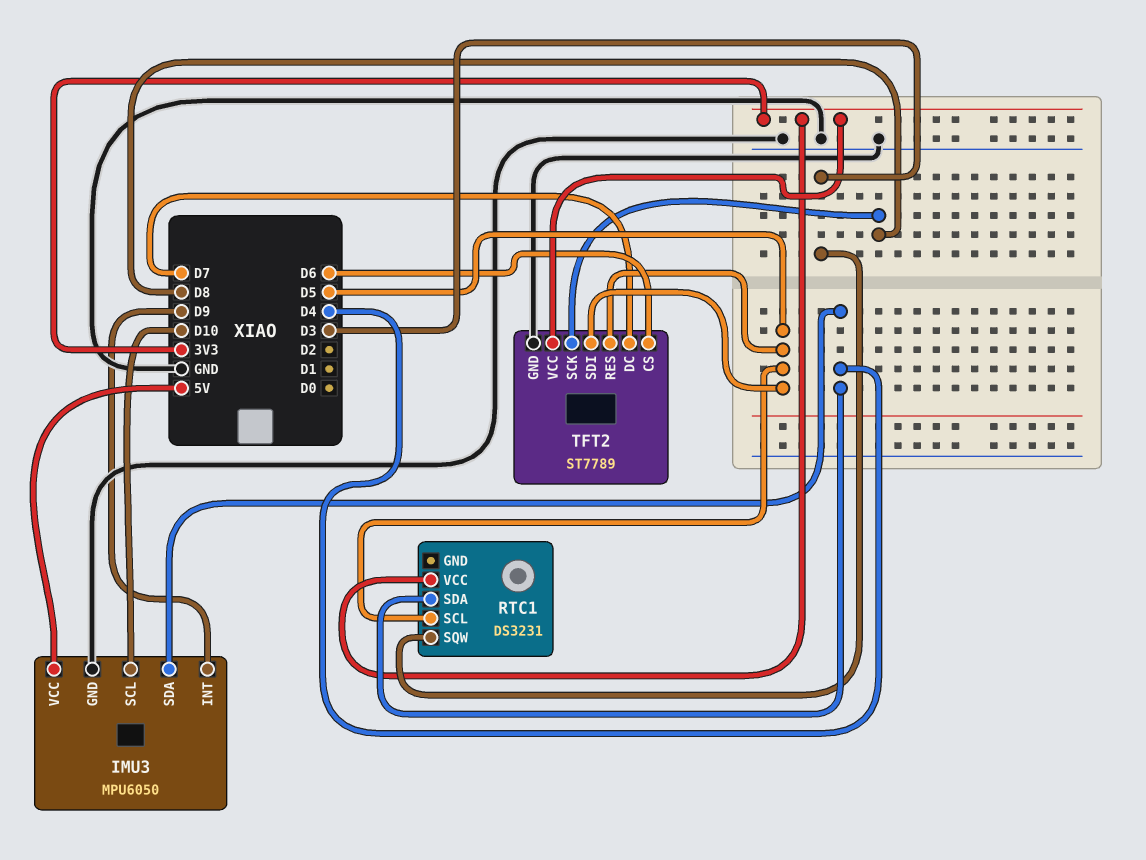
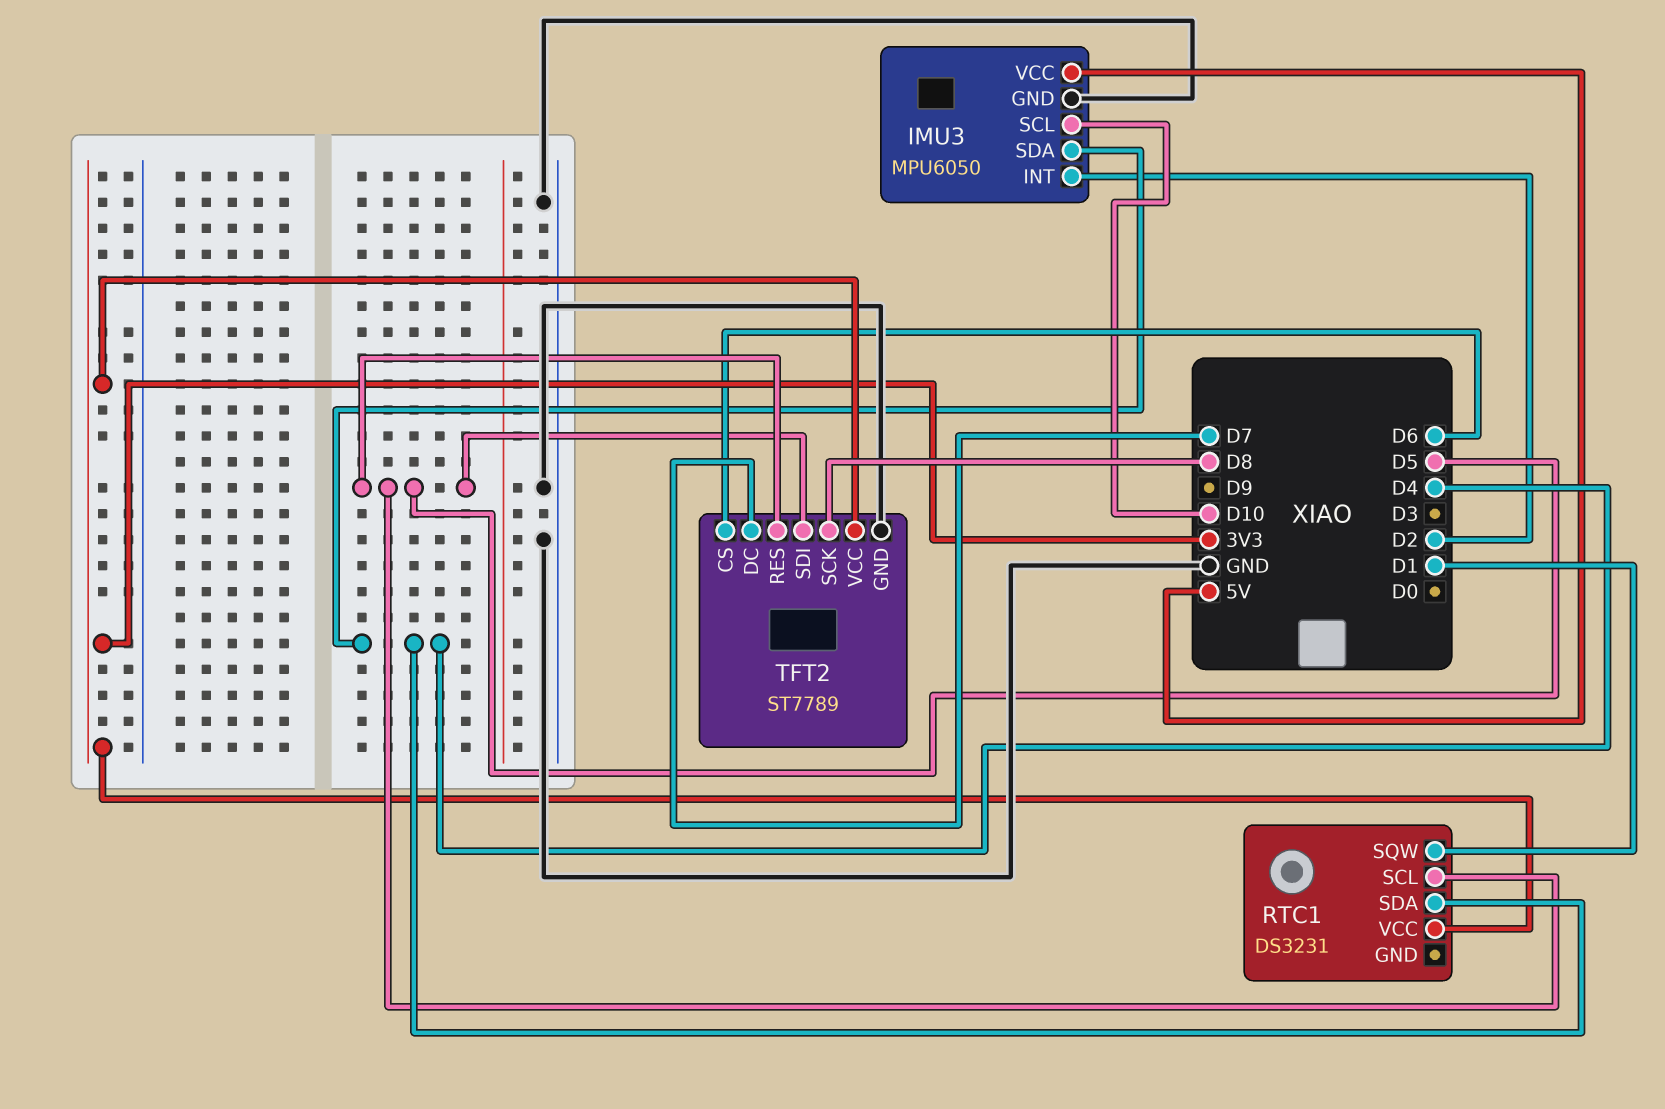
IMU3 pin INT: D9 -> D2
RTC1 pin SQW: D3 -> D1

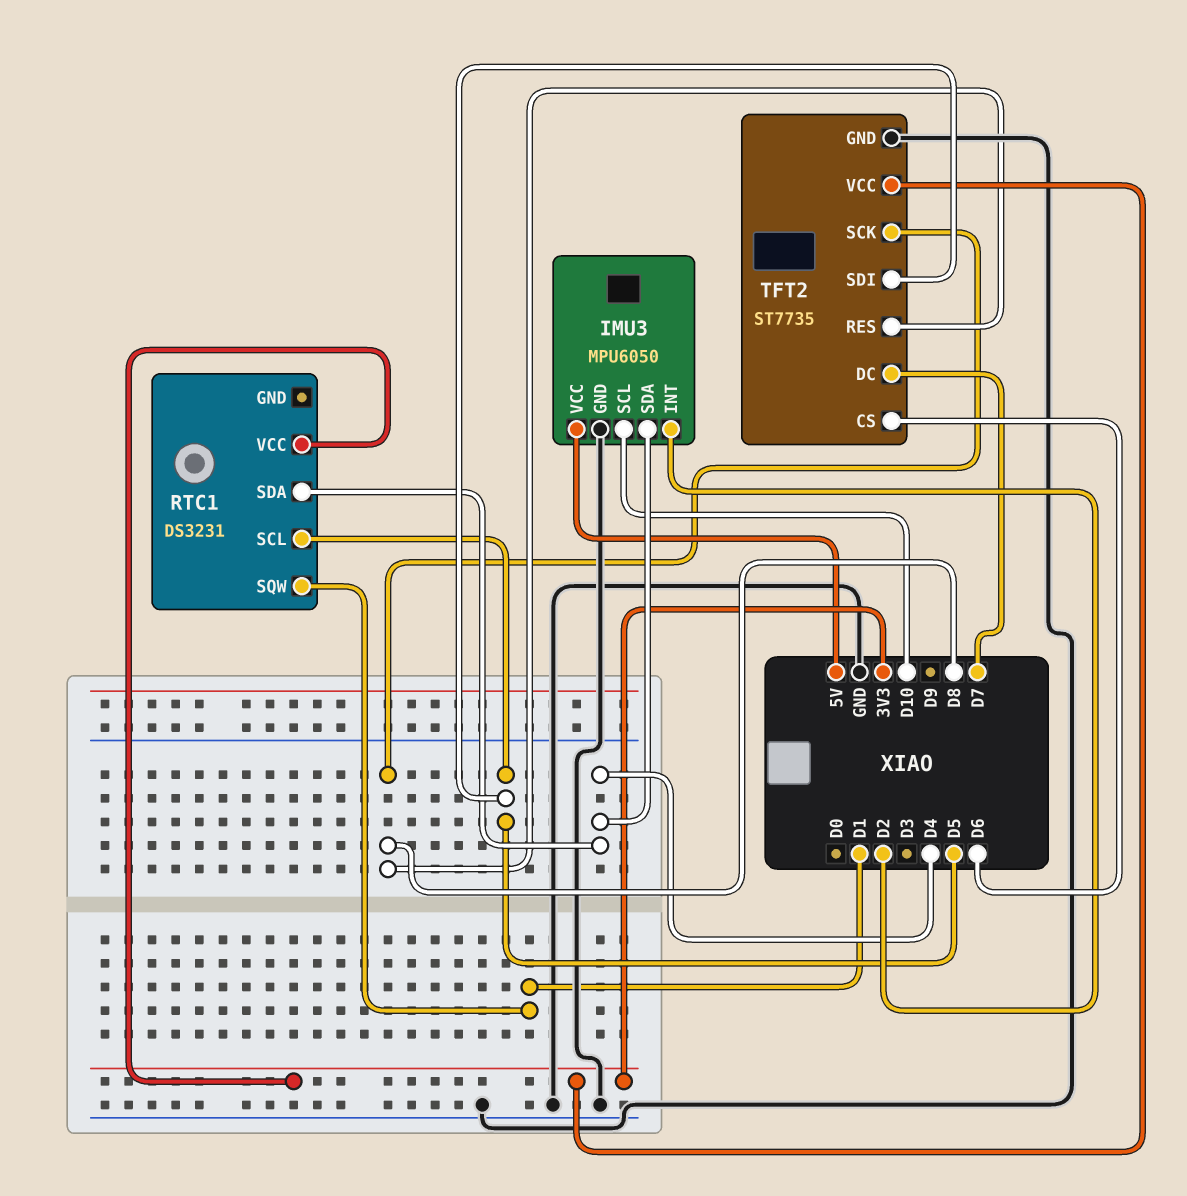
TFT2: ST7789 -> ST7735
TFT2 pin RES: D5 -> D8

